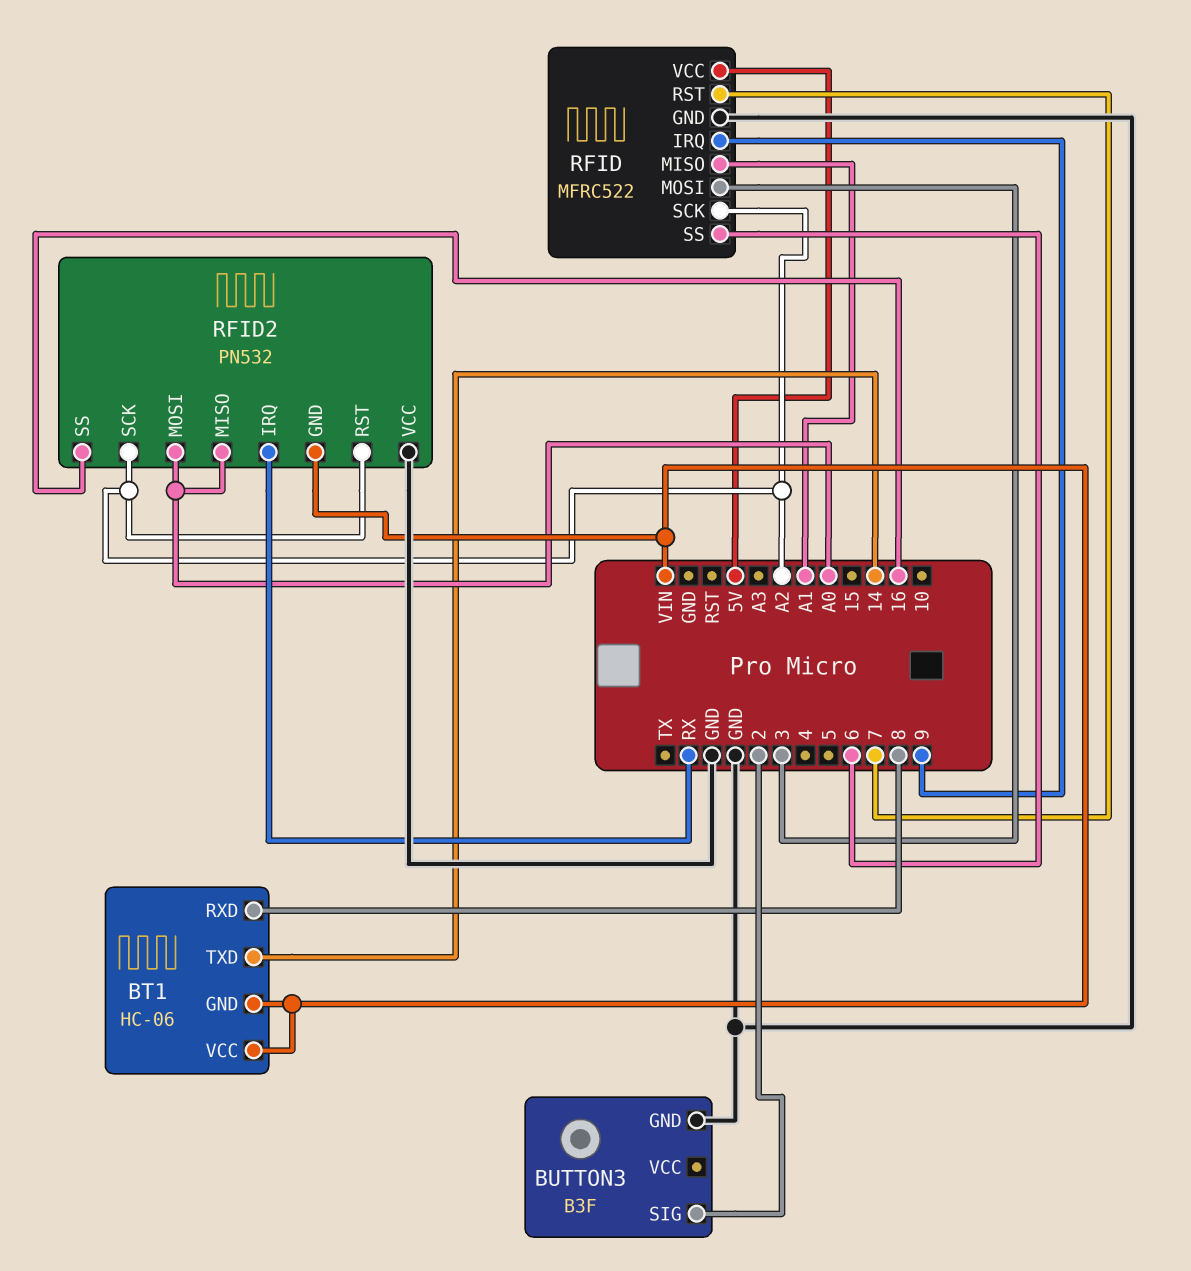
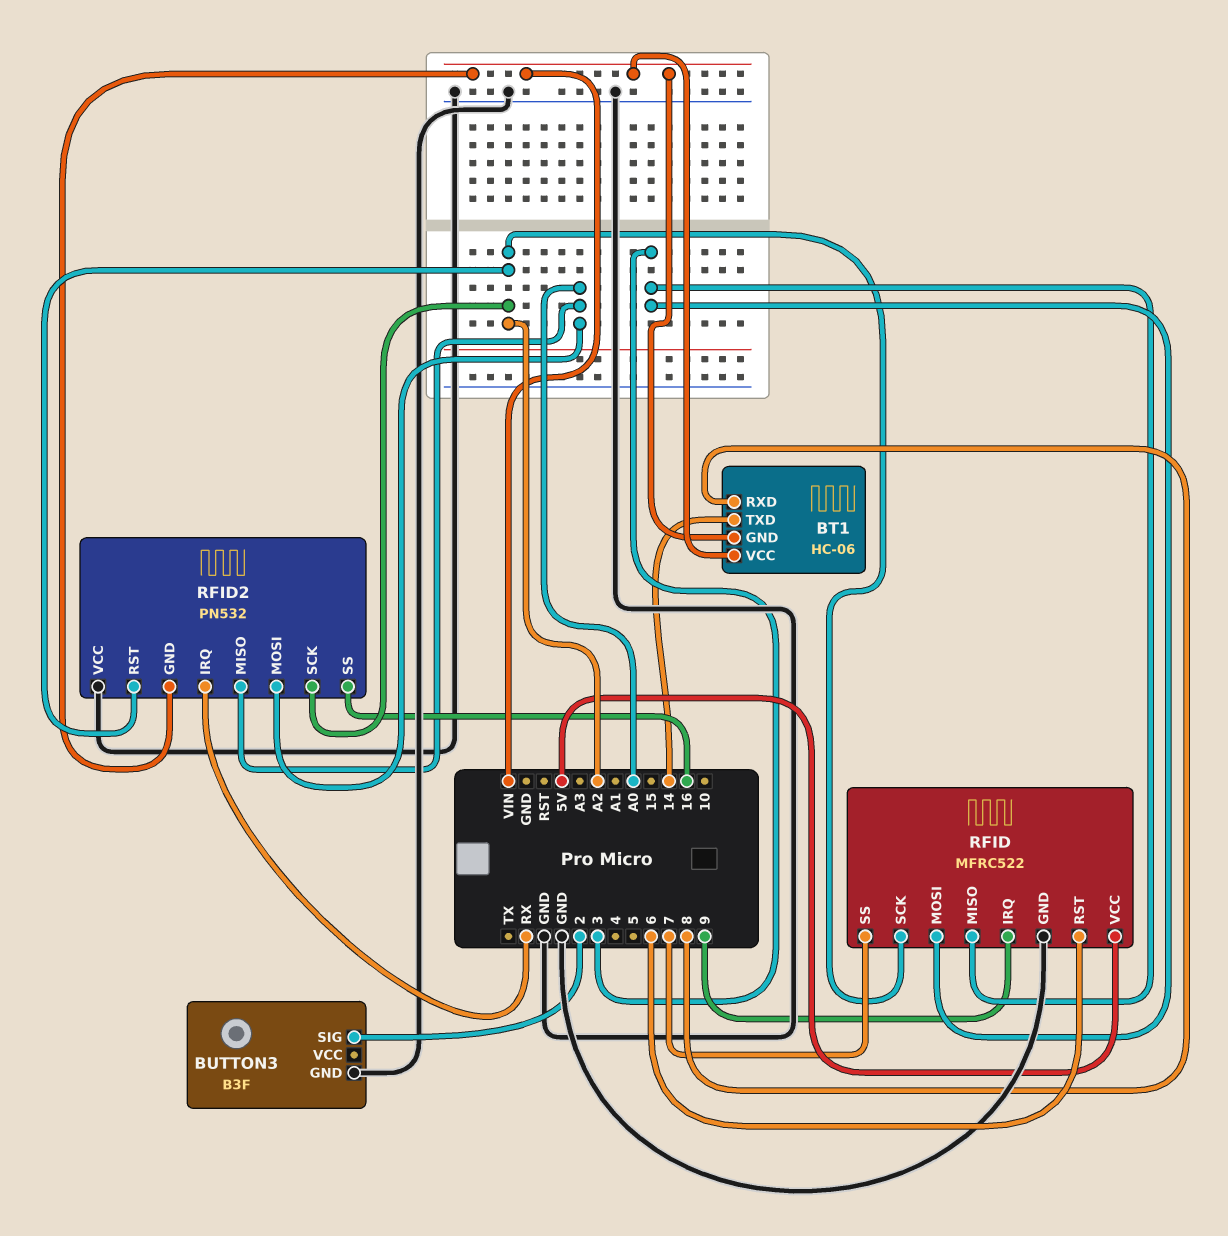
RFID pin MISO: A1 -> 3
RFID pin RST: 7 -> 6
RFID pin SS: 6 -> 7

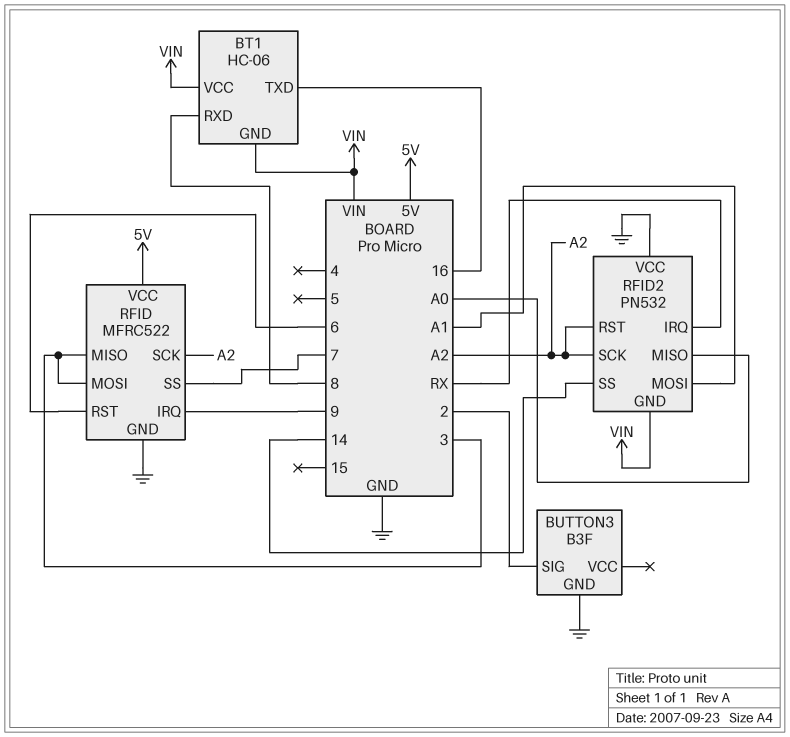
BT1 pin TXD: 14 -> 16
RFID2 pin MOSI: A0 -> A1
RFID2 pin SS: 16 -> 14

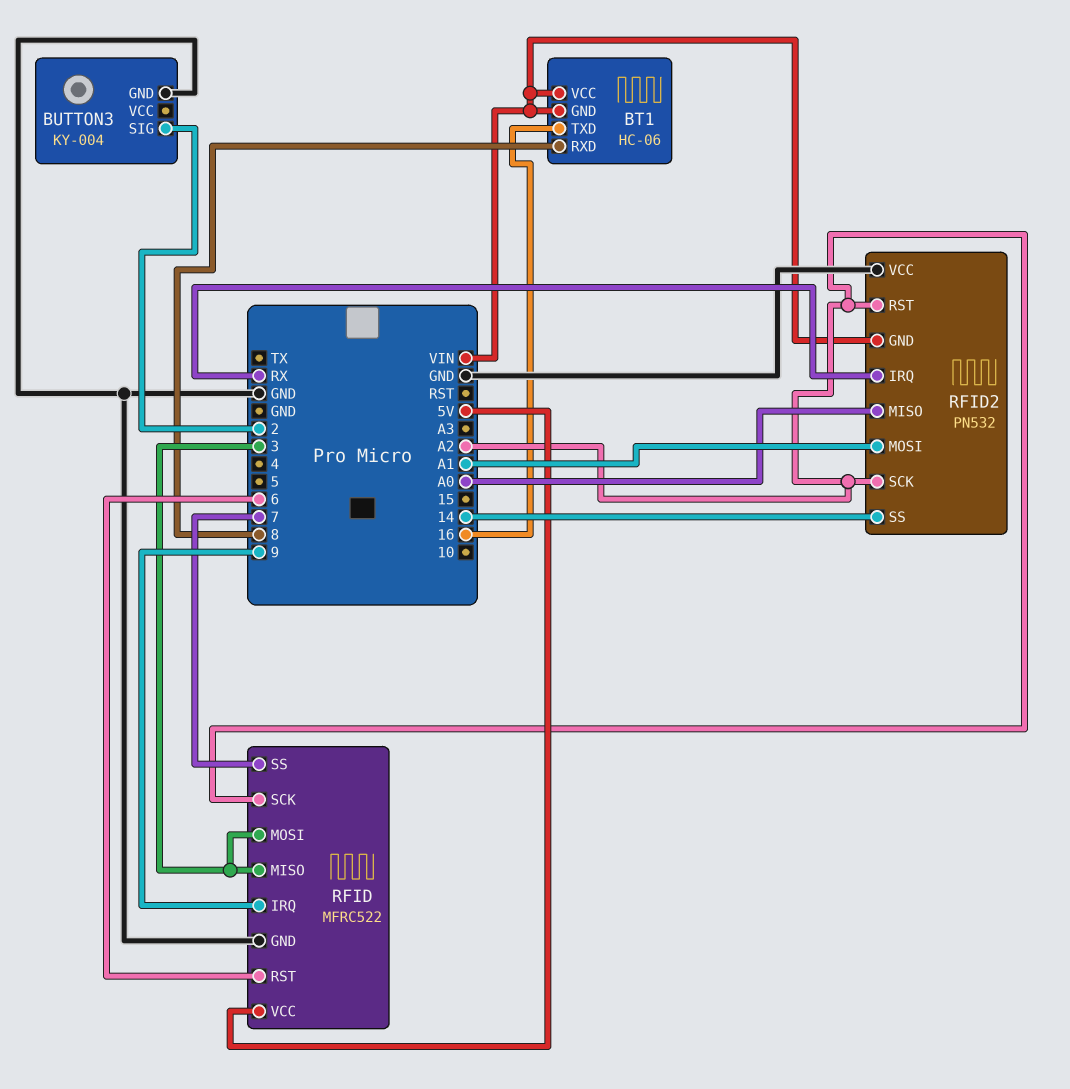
BUTTON3: B3F -> KY-004

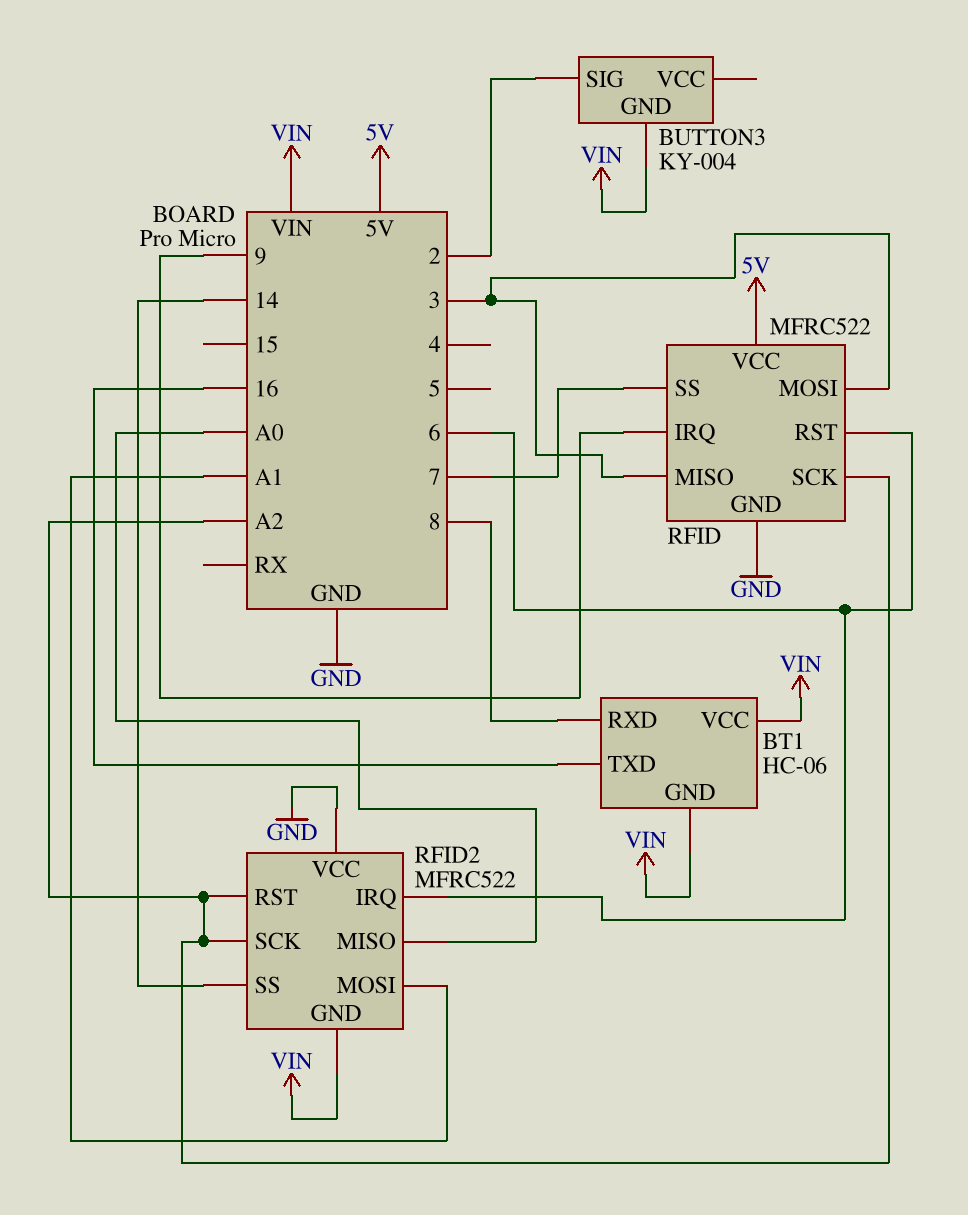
BUTTON3 pin GND: GND -> VIN
RFID2: PN532 -> MFRC522
RFID2 pin IRQ: RX -> 6

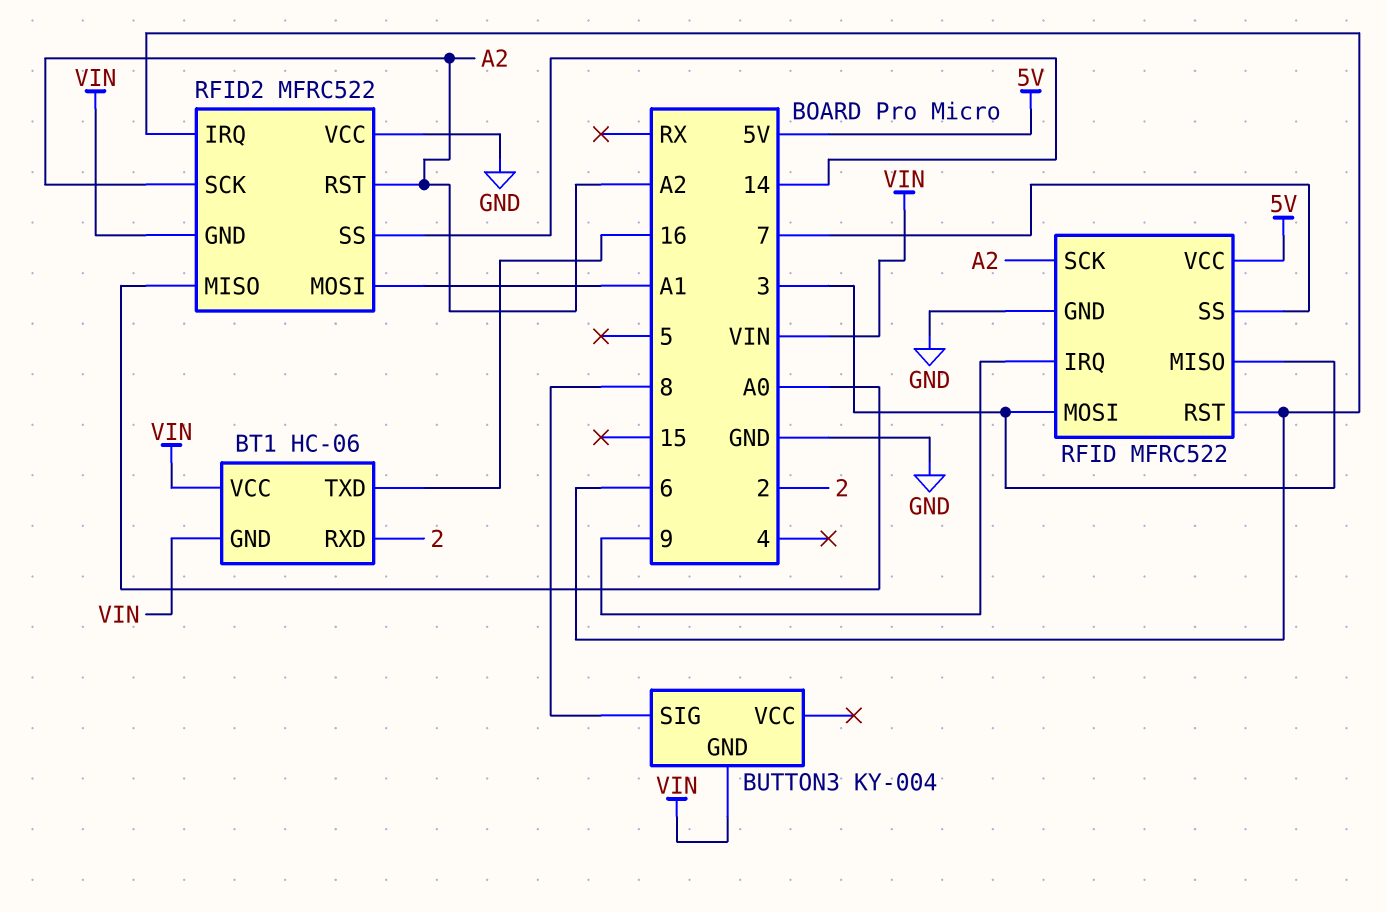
BT1 pin RXD: 8 -> 2
BUTTON3 pin SIG: 2 -> 8

